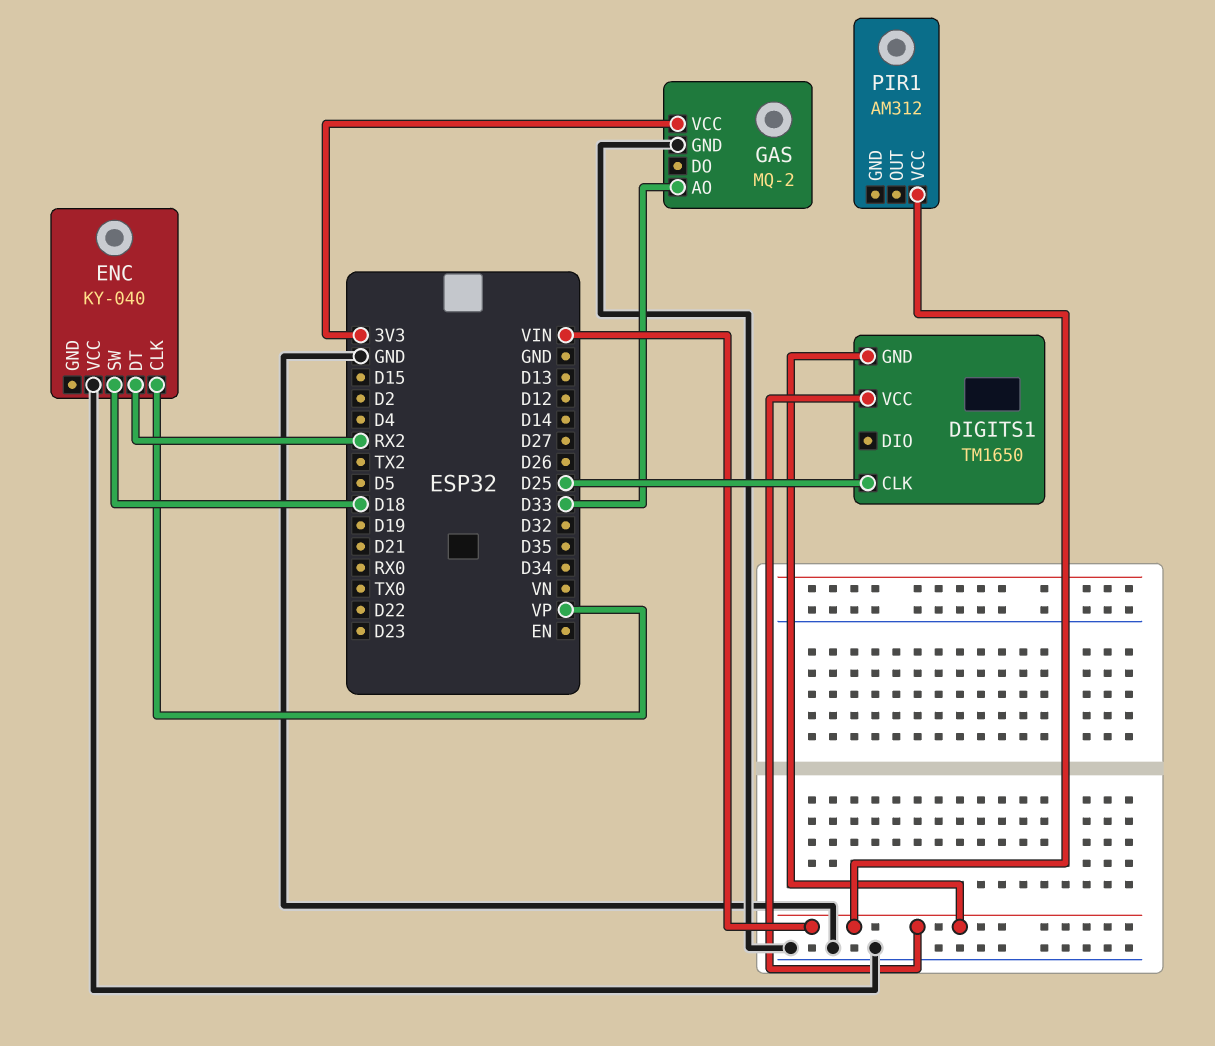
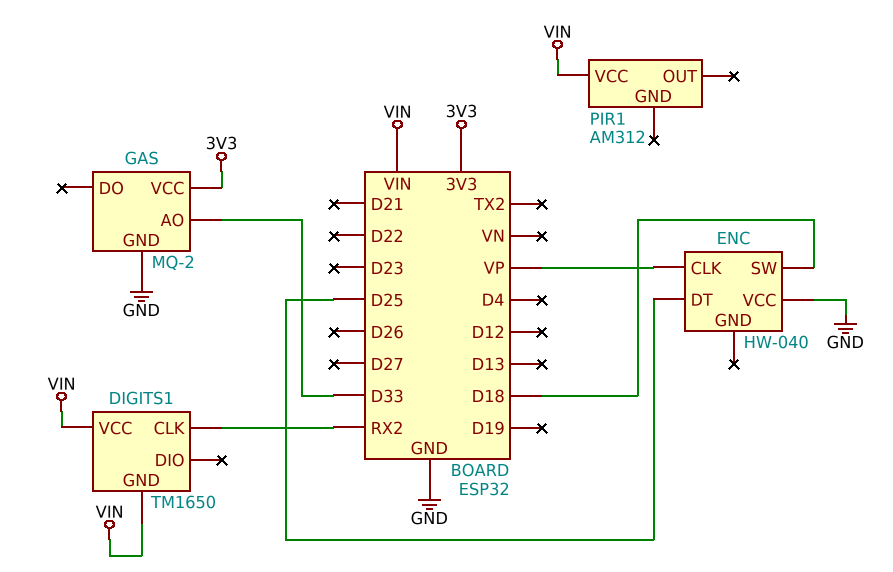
DIGITS1 pin CLK: D25 -> RX2
ENC: KY-040 -> HW-040
ENC pin DT: RX2 -> D25

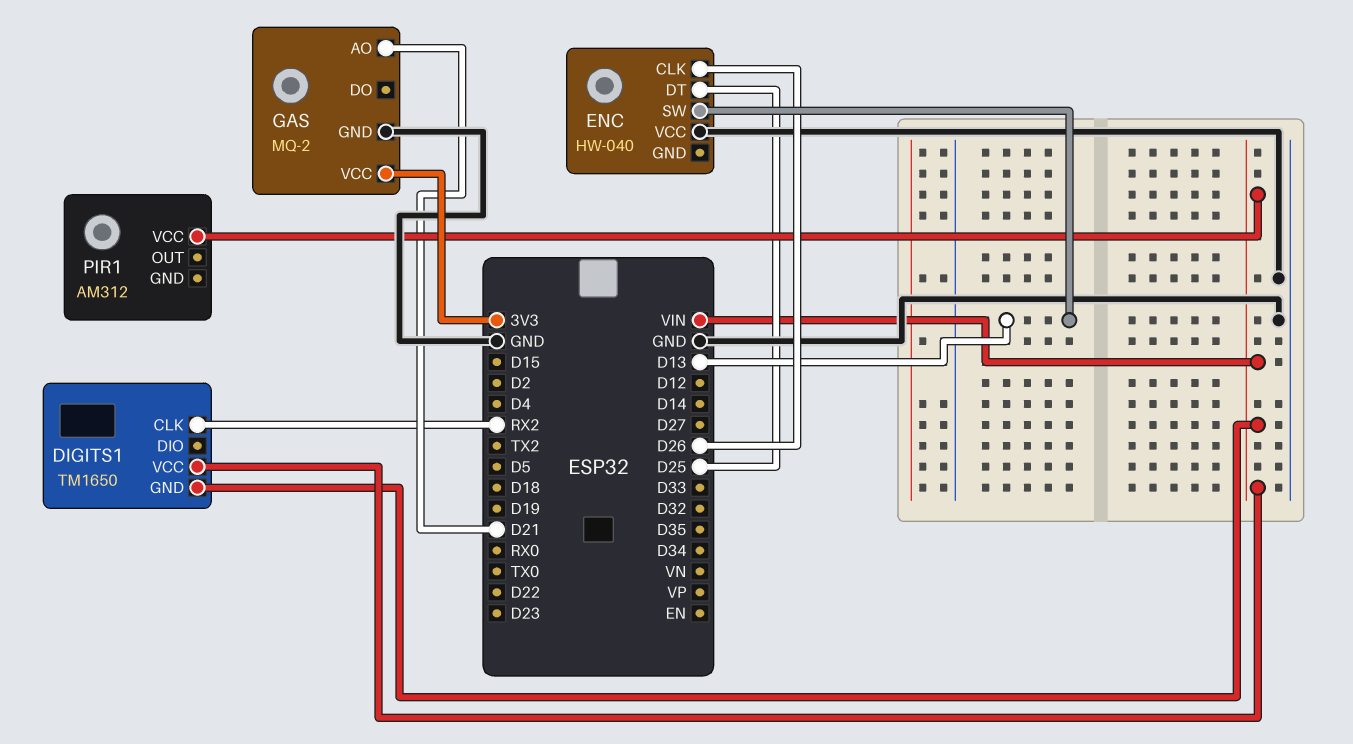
ENC pin CLK: VP -> D26
ENC pin SW: D18 -> D13
GAS pin AO: D33 -> D21

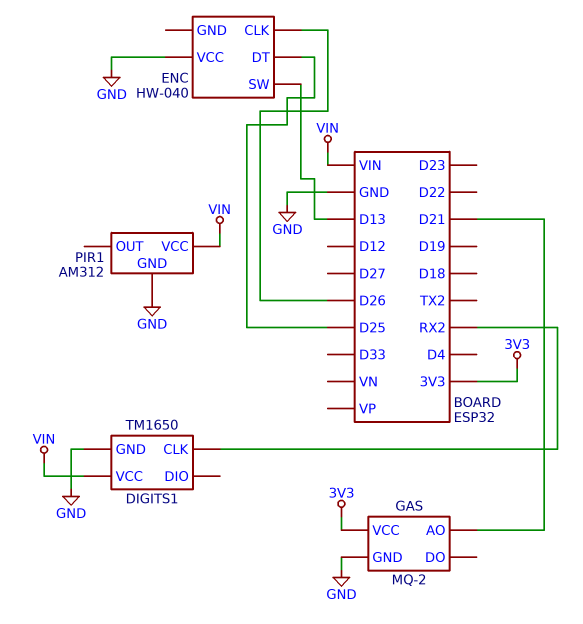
DIGITS1 pin GND: VIN -> GND
PIR1 pin GND: none -> GND

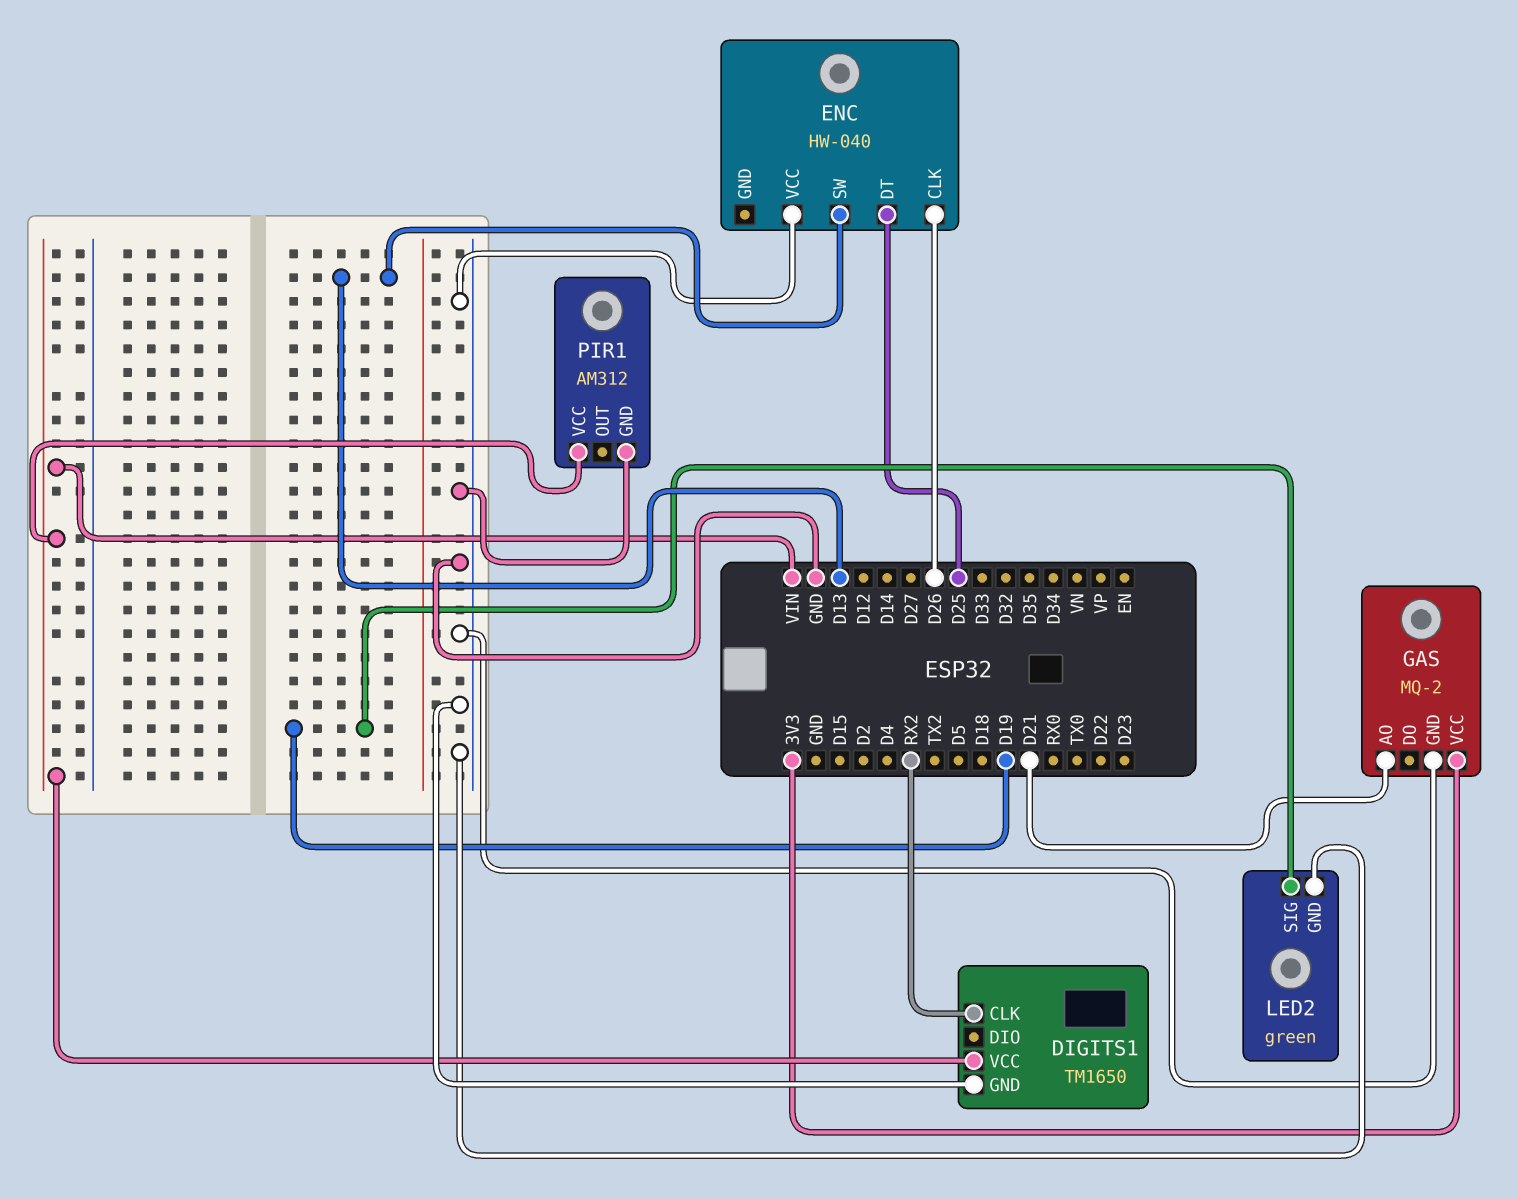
LED2: none -> green
LED2 pin GND: none -> GND
LED2 pin SIG: none -> D19

